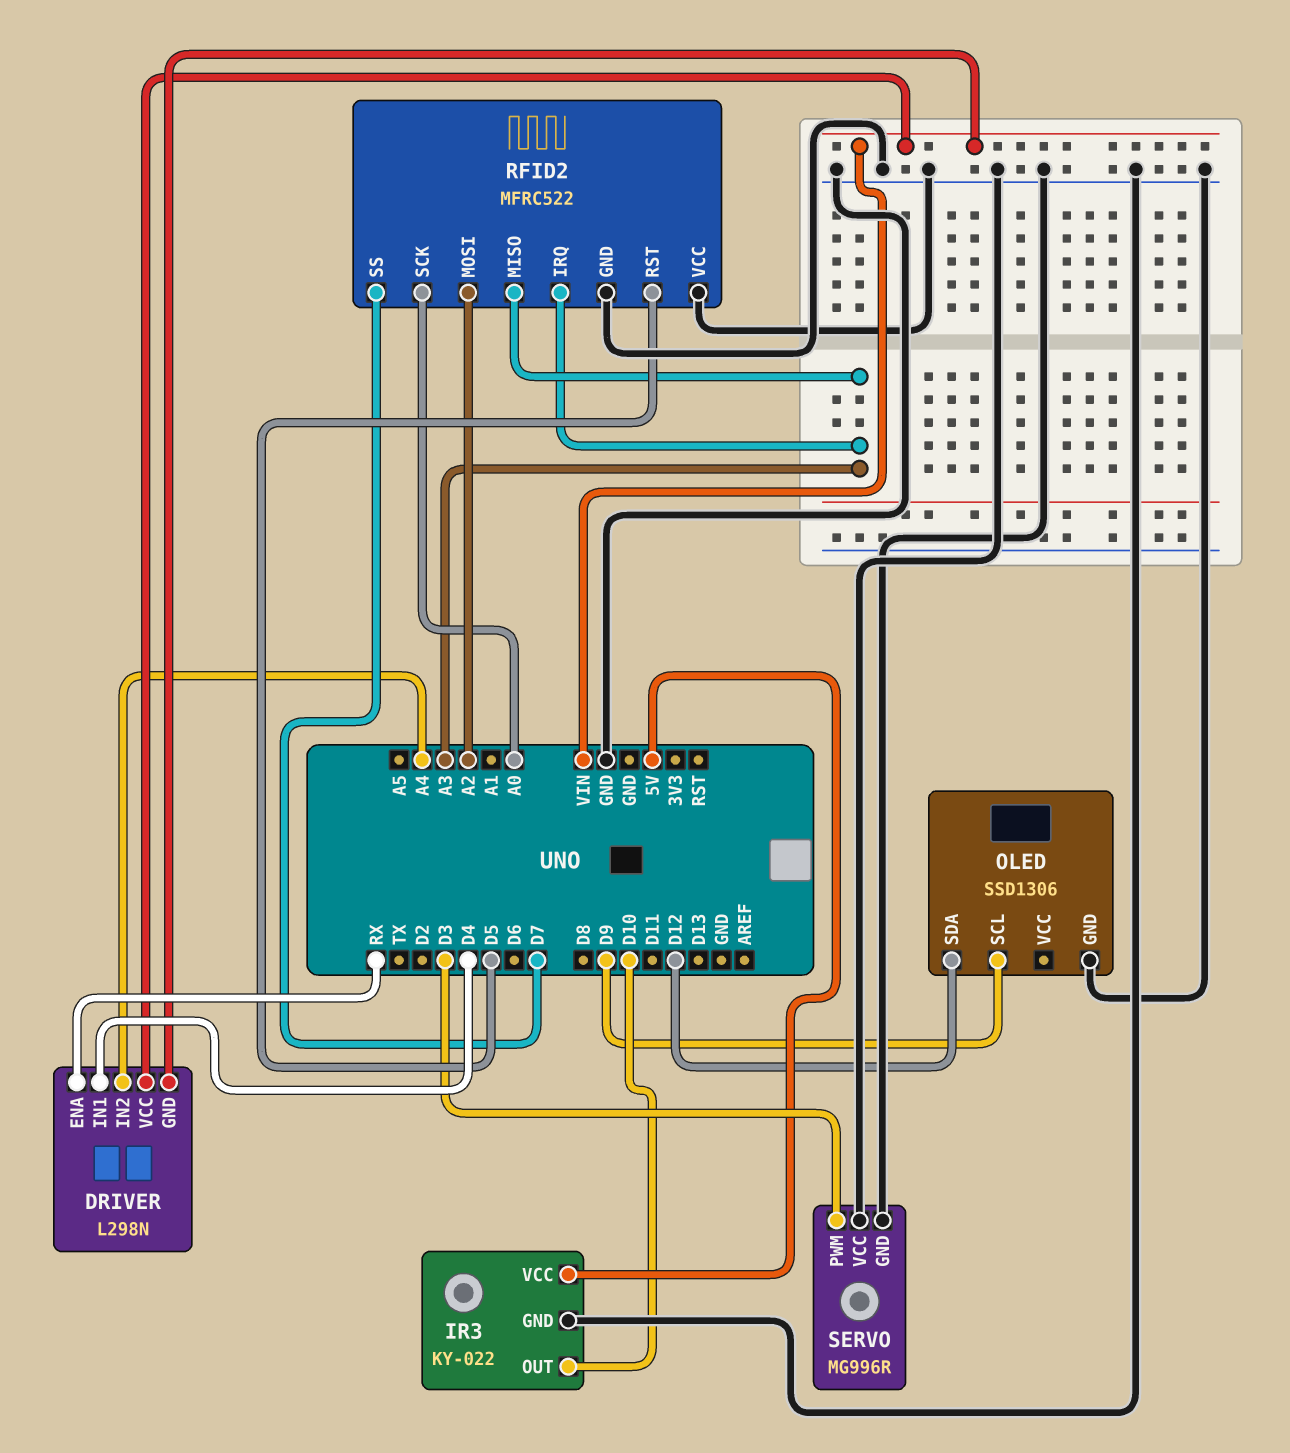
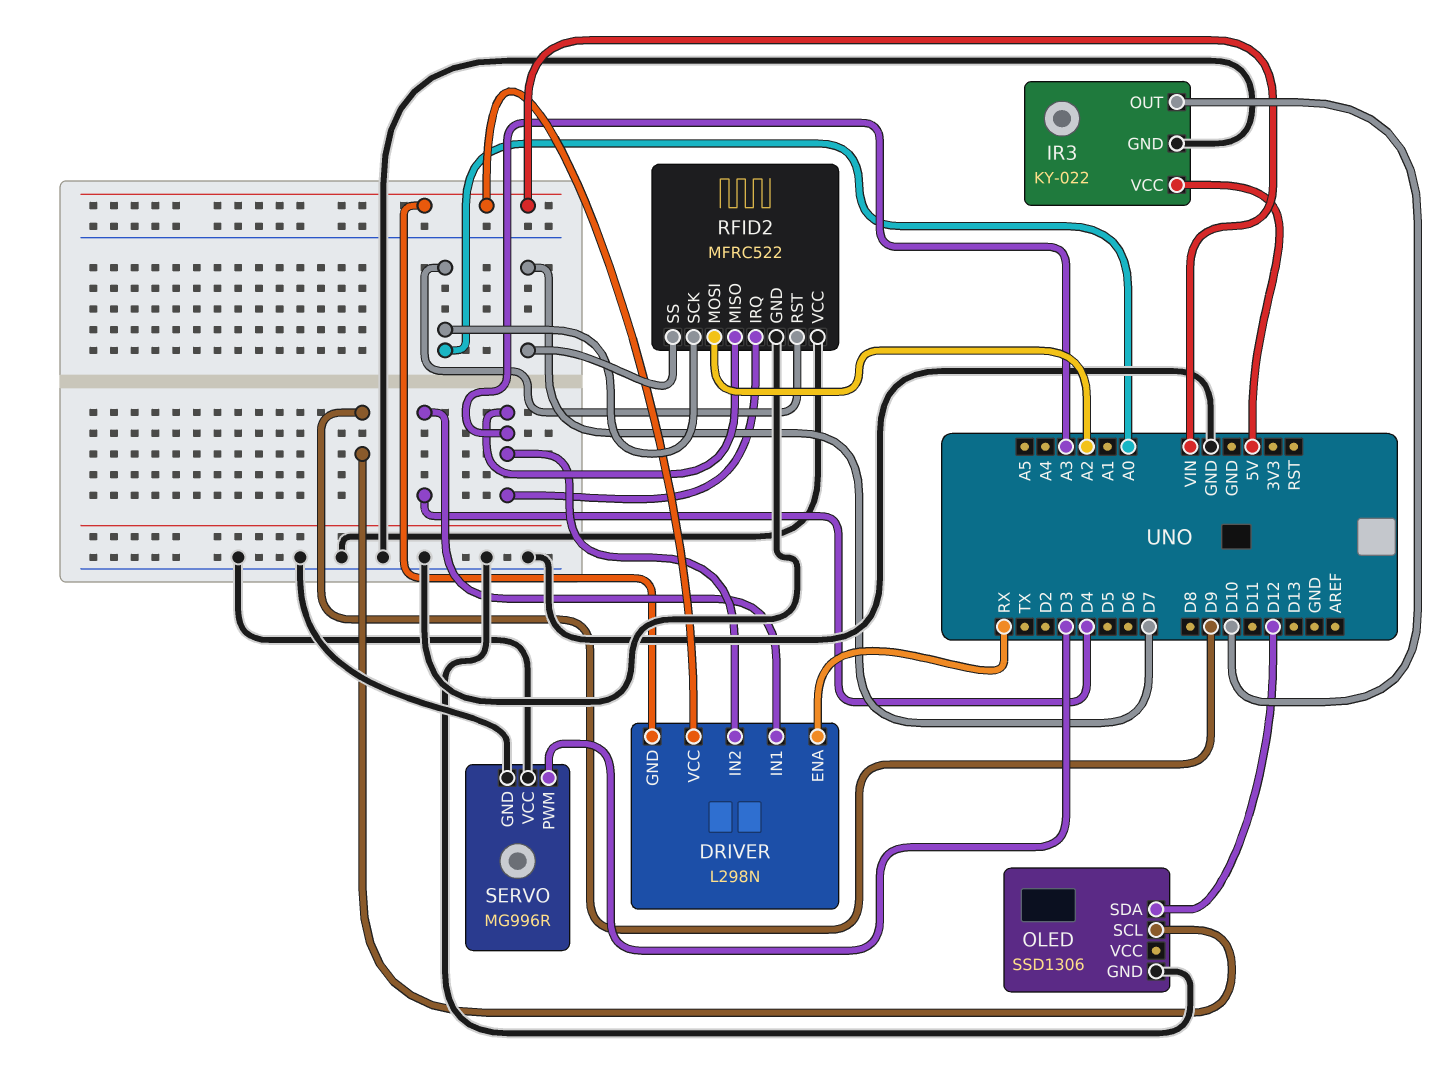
DRIVER pin IN2: A4 -> A3
RFID2 pin RST: D5 -> A0

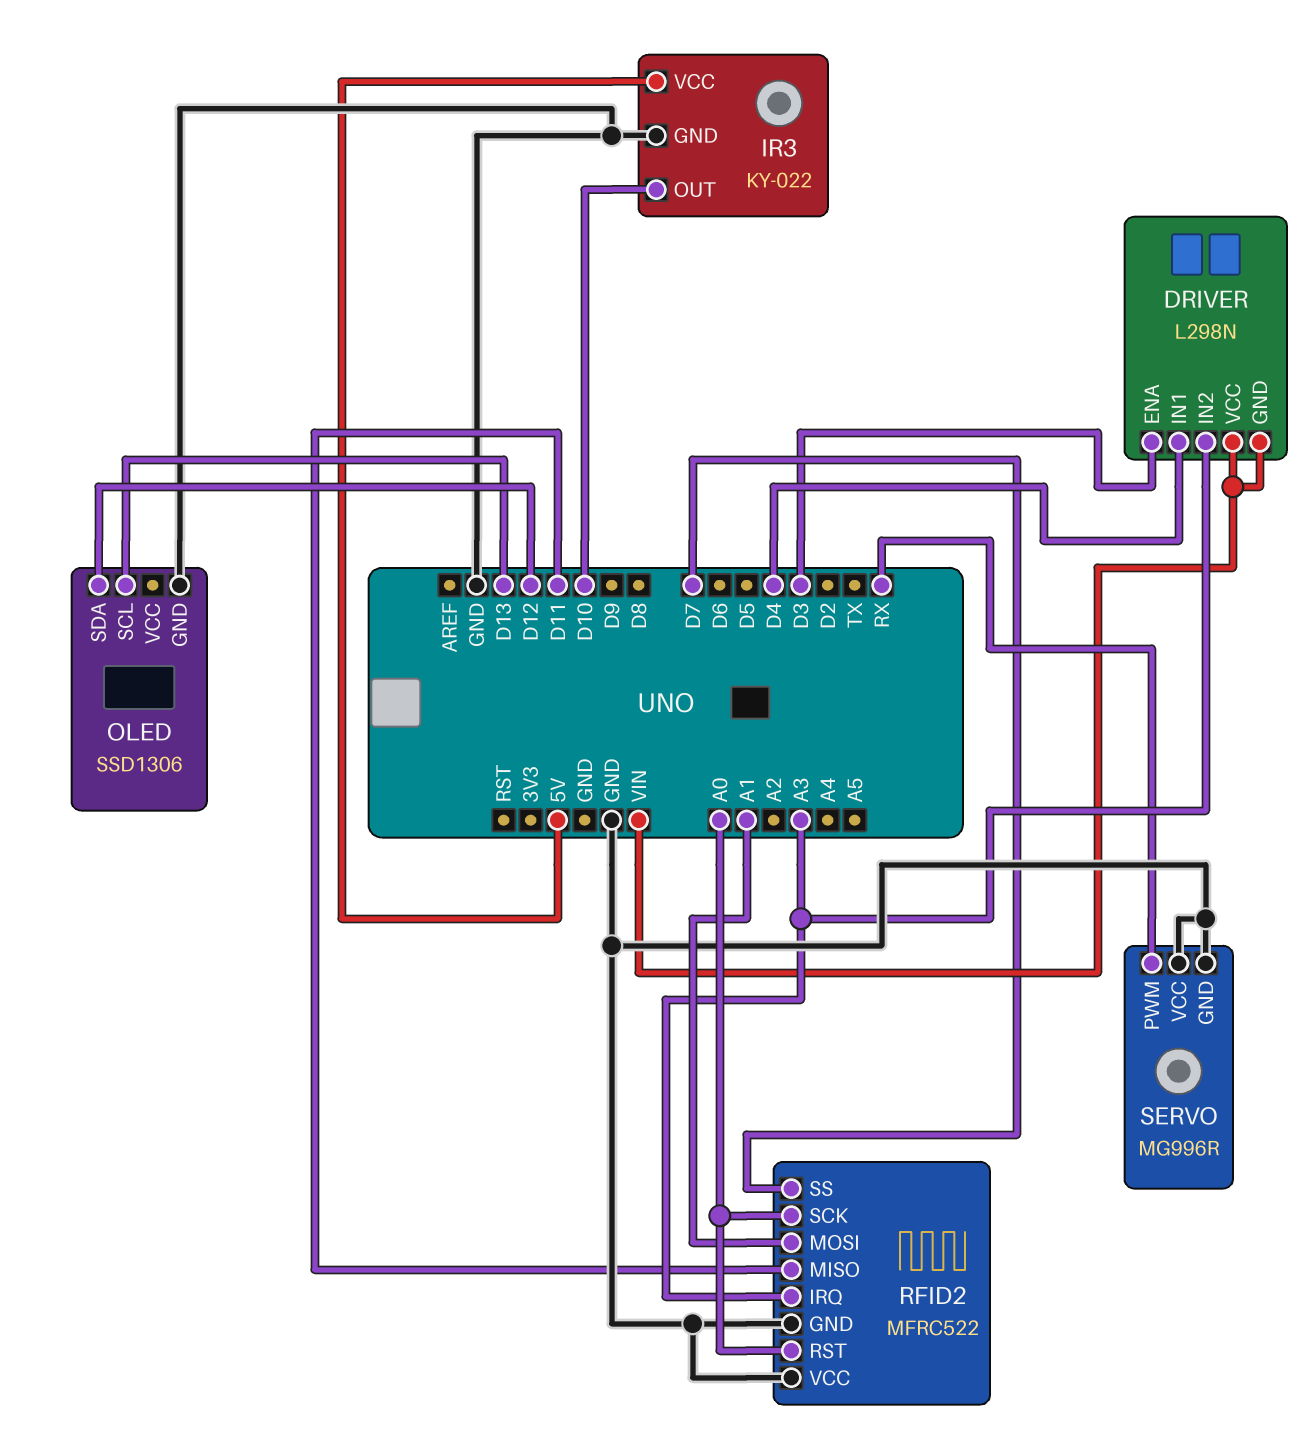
DRIVER pin ENA: RX -> D3
OLED pin SCL: D9 -> D13
RFID2 pin MISO: A3 -> D11
RFID2 pin MOSI: A2 -> A1
SERVO pin PWM: D3 -> RX

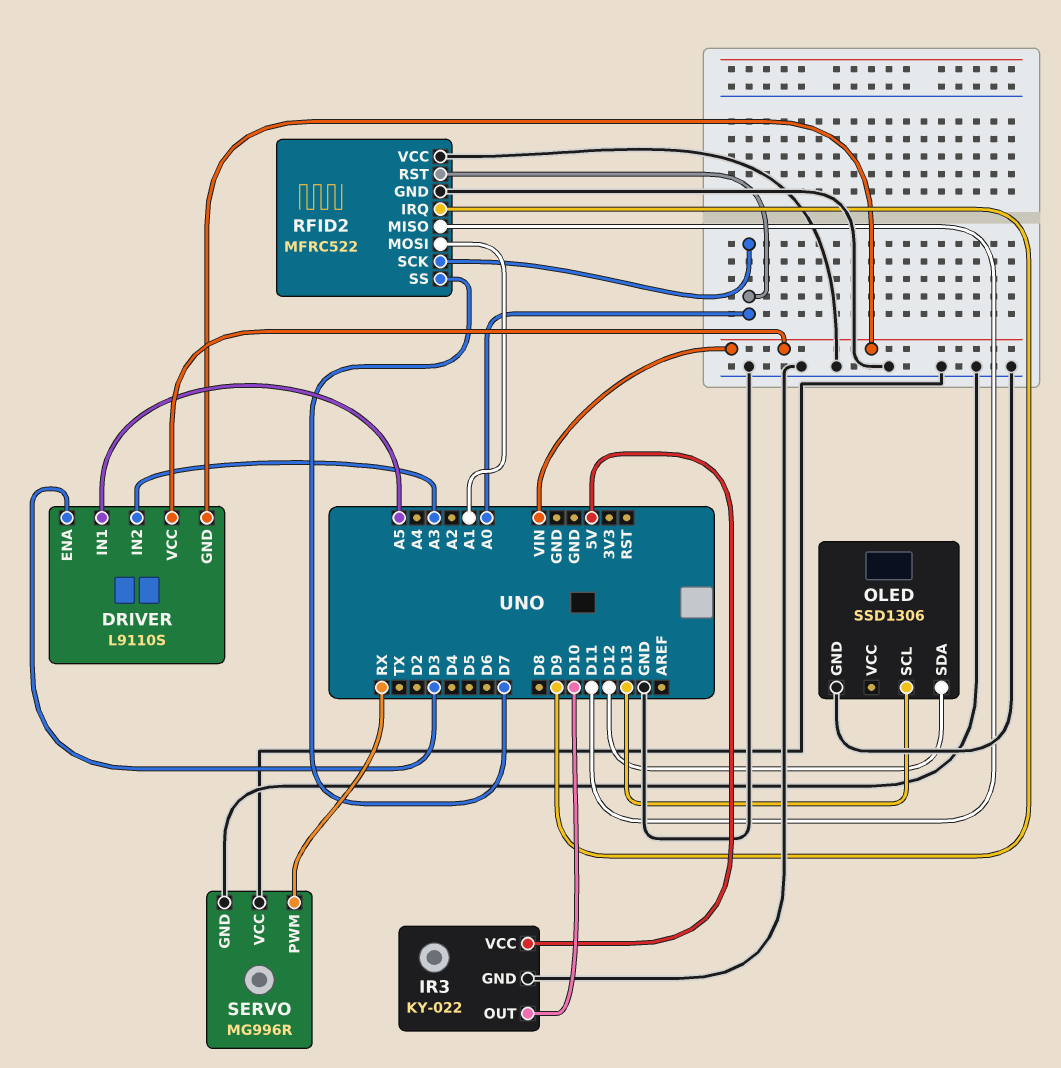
DRIVER: L298N -> L9110S
DRIVER pin IN1: D4 -> A5
RFID2 pin IRQ: A3 -> D9

